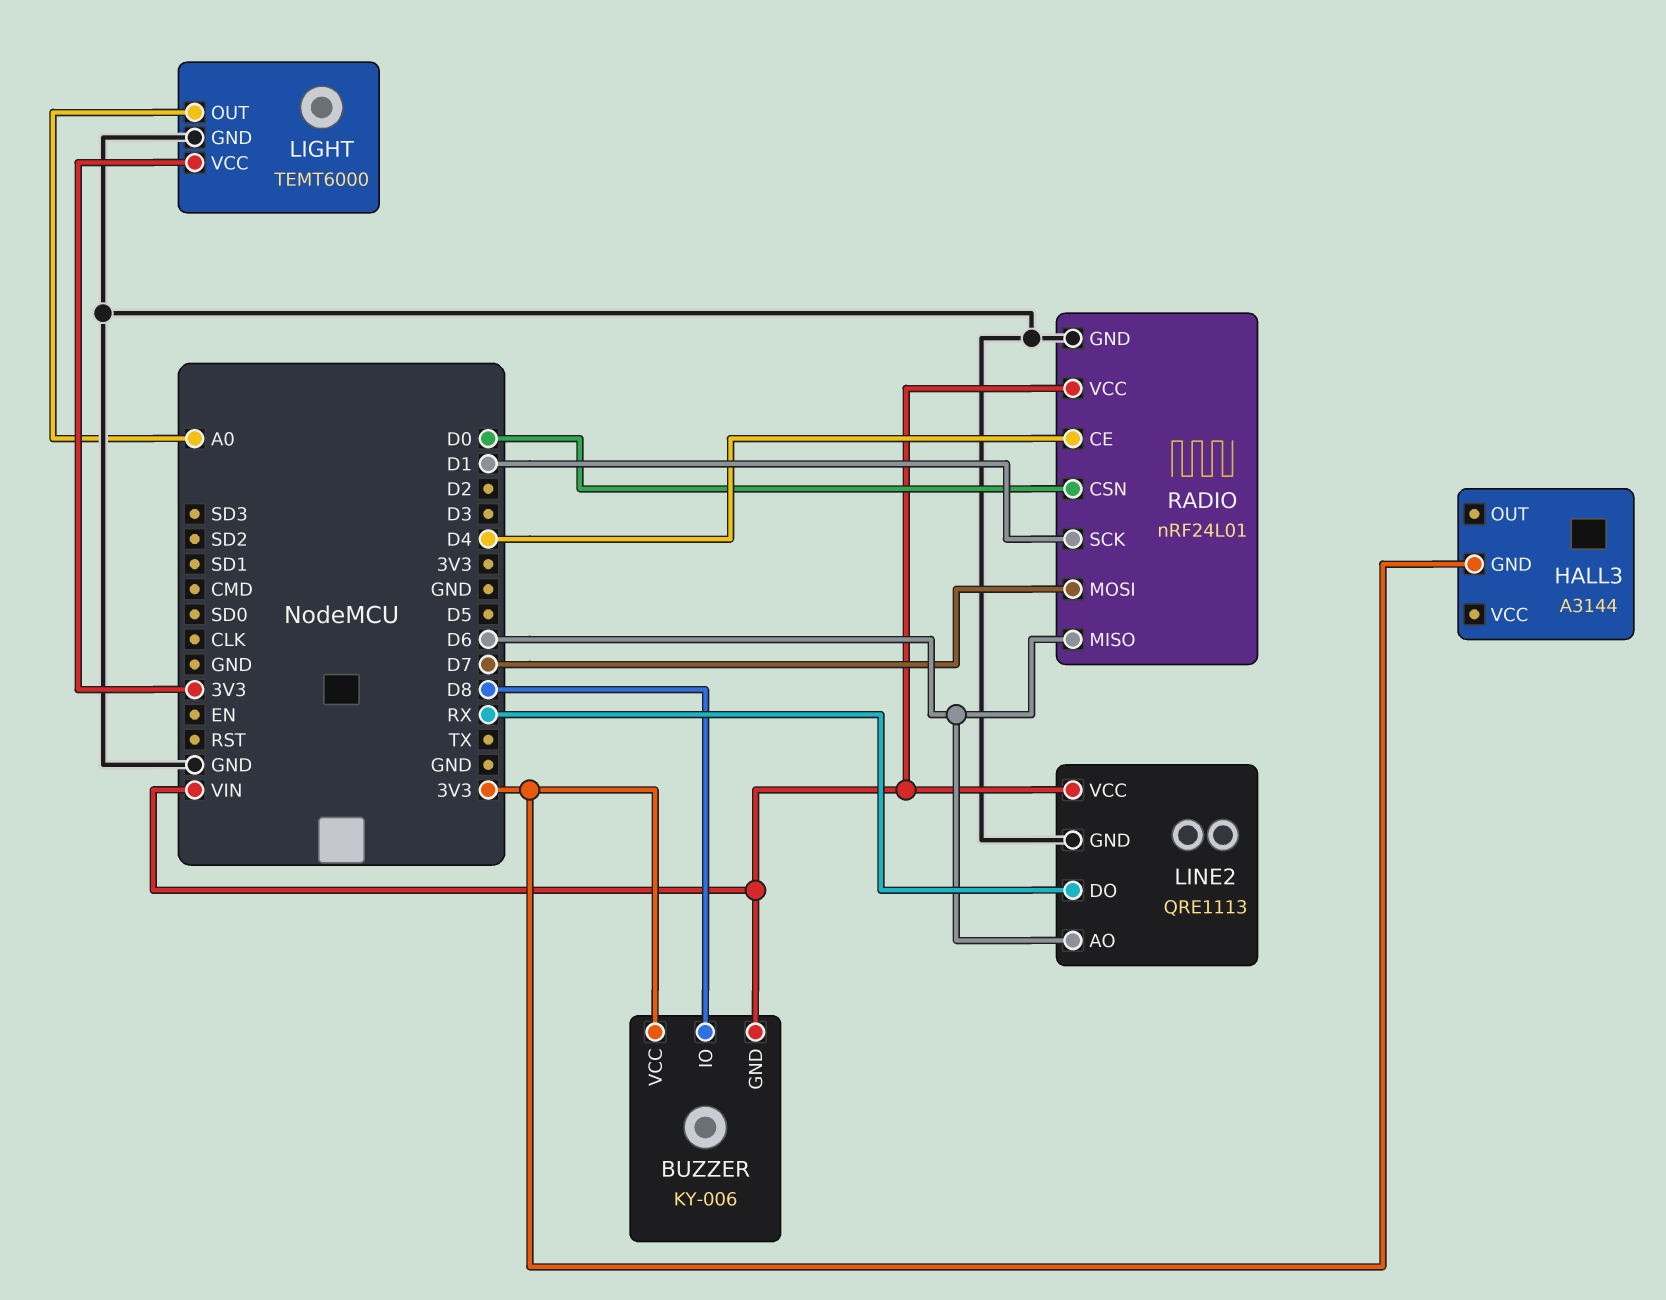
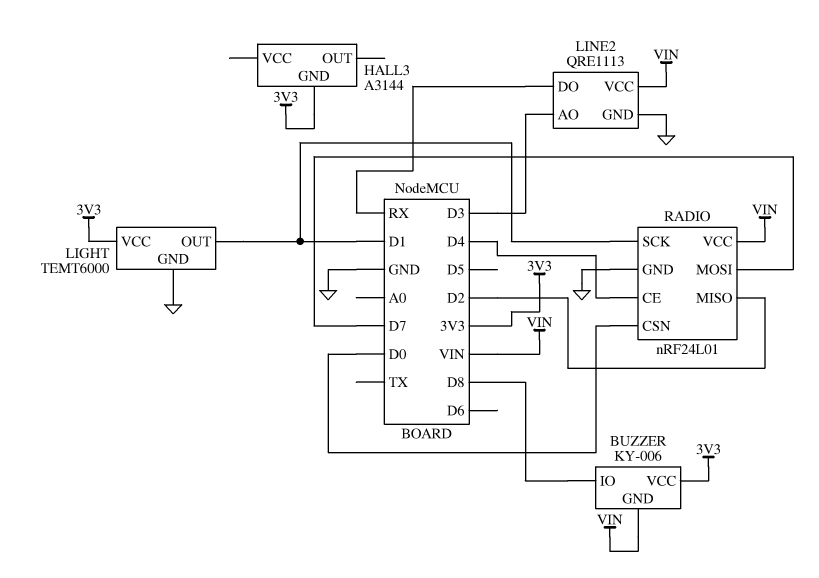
LIGHT pin OUT: A0 -> D1
LINE2 pin AO: D6 -> D3
RADIO pin MISO: D6 -> D2

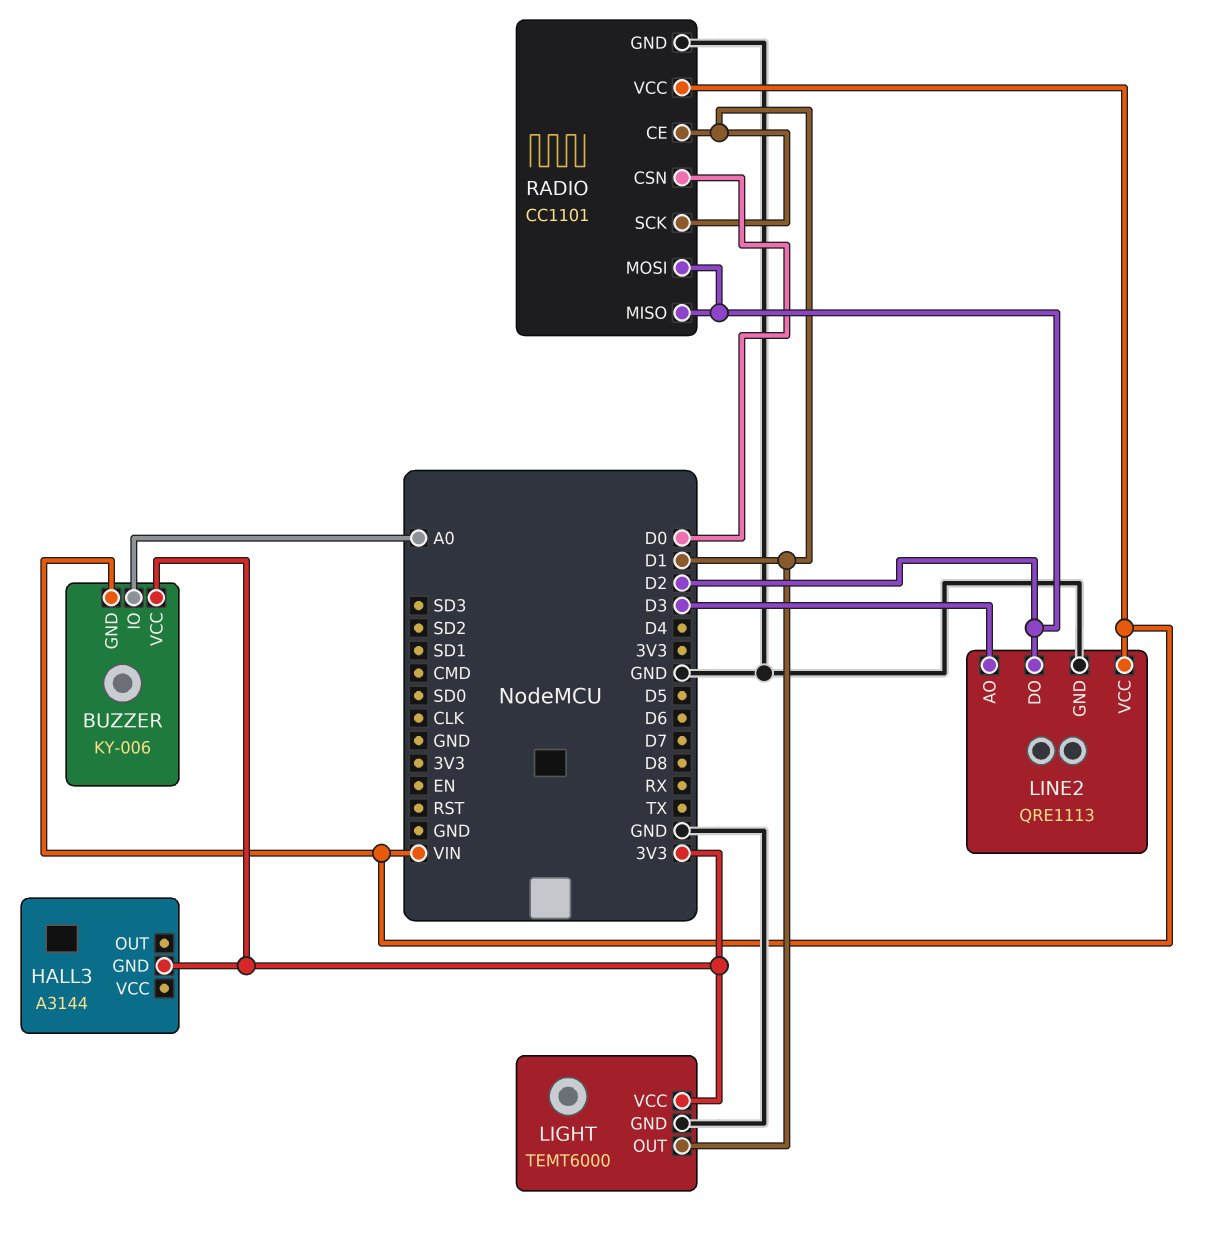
BUZZER pin IO: D8 -> A0
LINE2 pin DO: RX -> D2
RADIO: nRF24L01 -> CC1101
RADIO pin CE: D4 -> D1
RADIO pin MOSI: D7 -> D2

